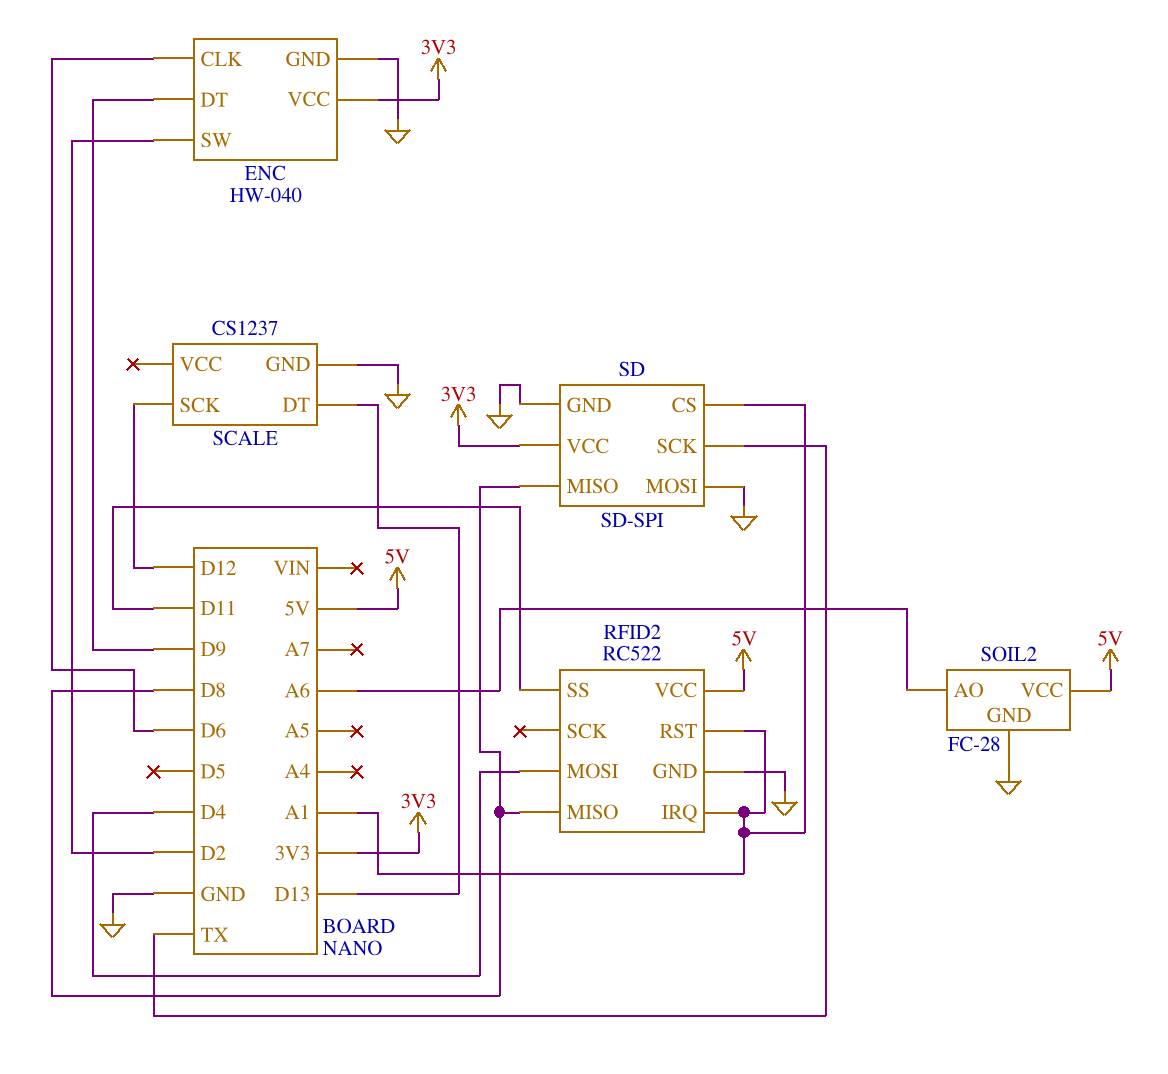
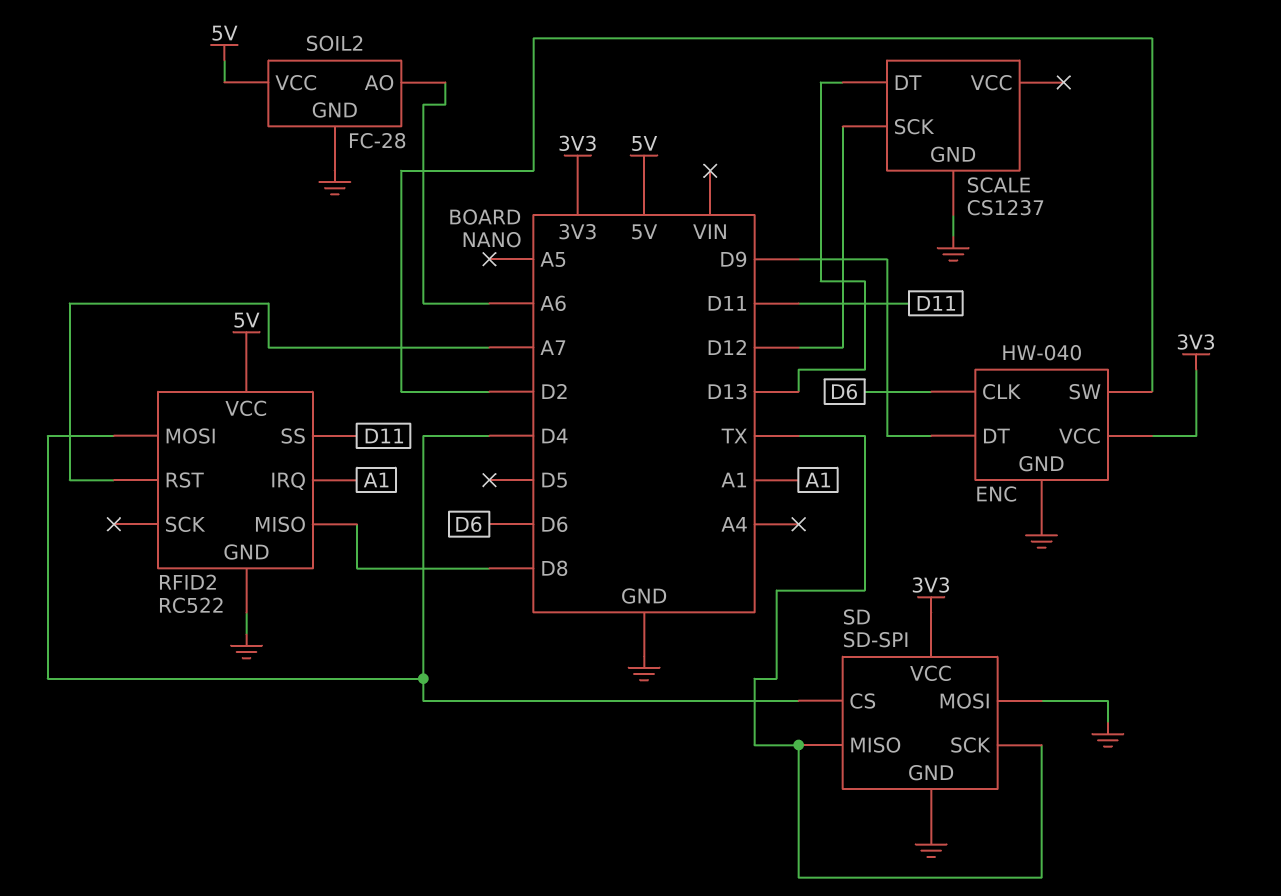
RFID2 pin RST: A1 -> A7
SD pin CS: A1 -> D4
SD pin MISO: D8 -> TX

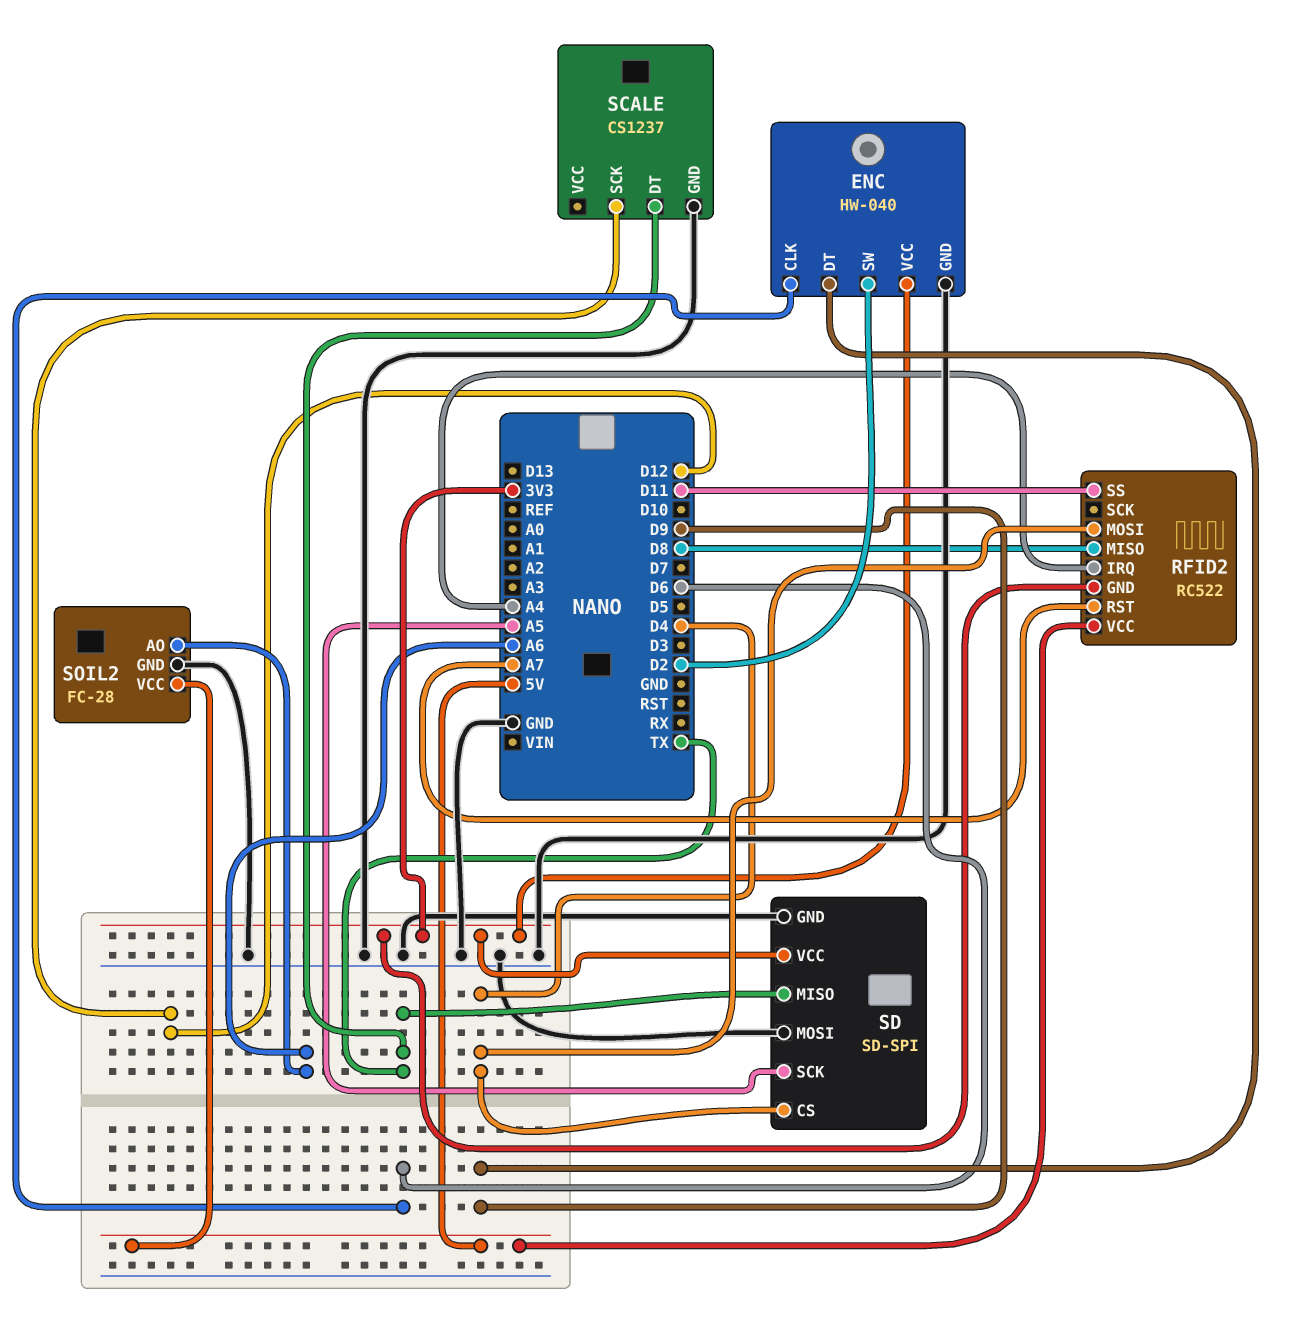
RFID2 pin GND: GND -> 3V3
RFID2 pin IRQ: A1 -> A4
SCALE pin DT: D13 -> TX
SD pin SCK: TX -> A5

